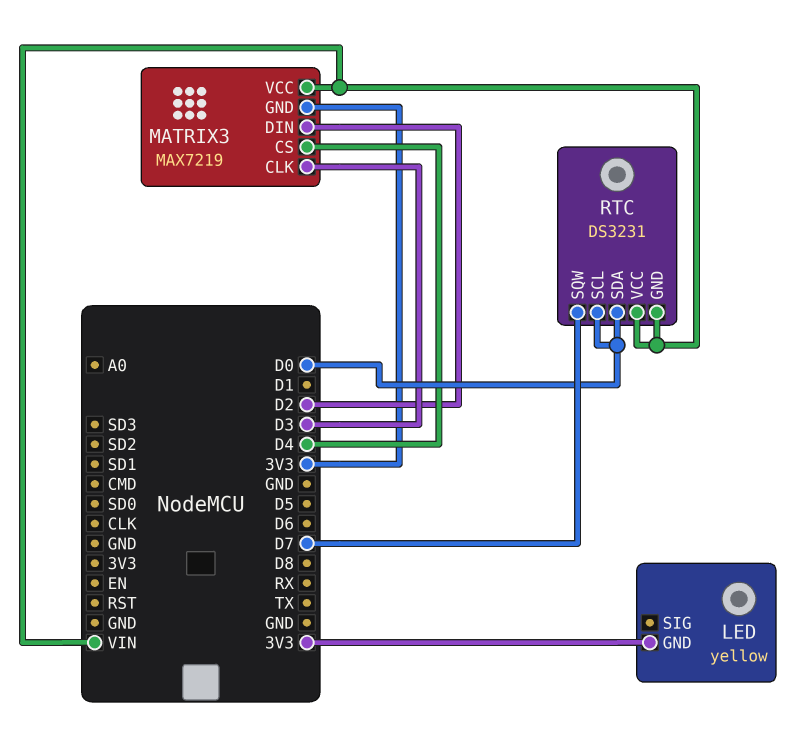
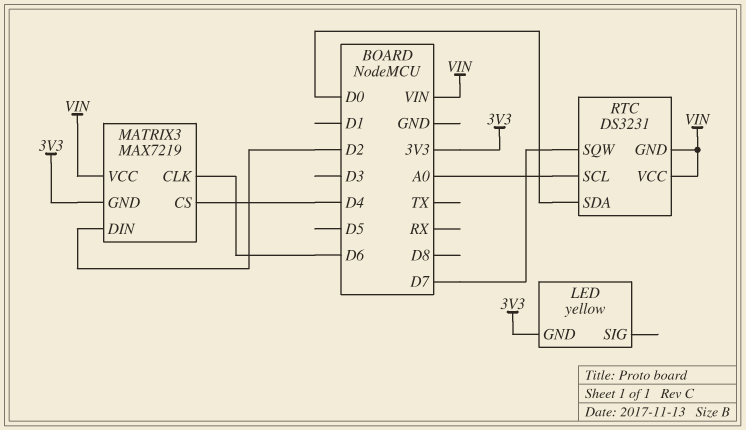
MATRIX3 pin CLK: D3 -> D6
RTC pin SCL: D0 -> A0

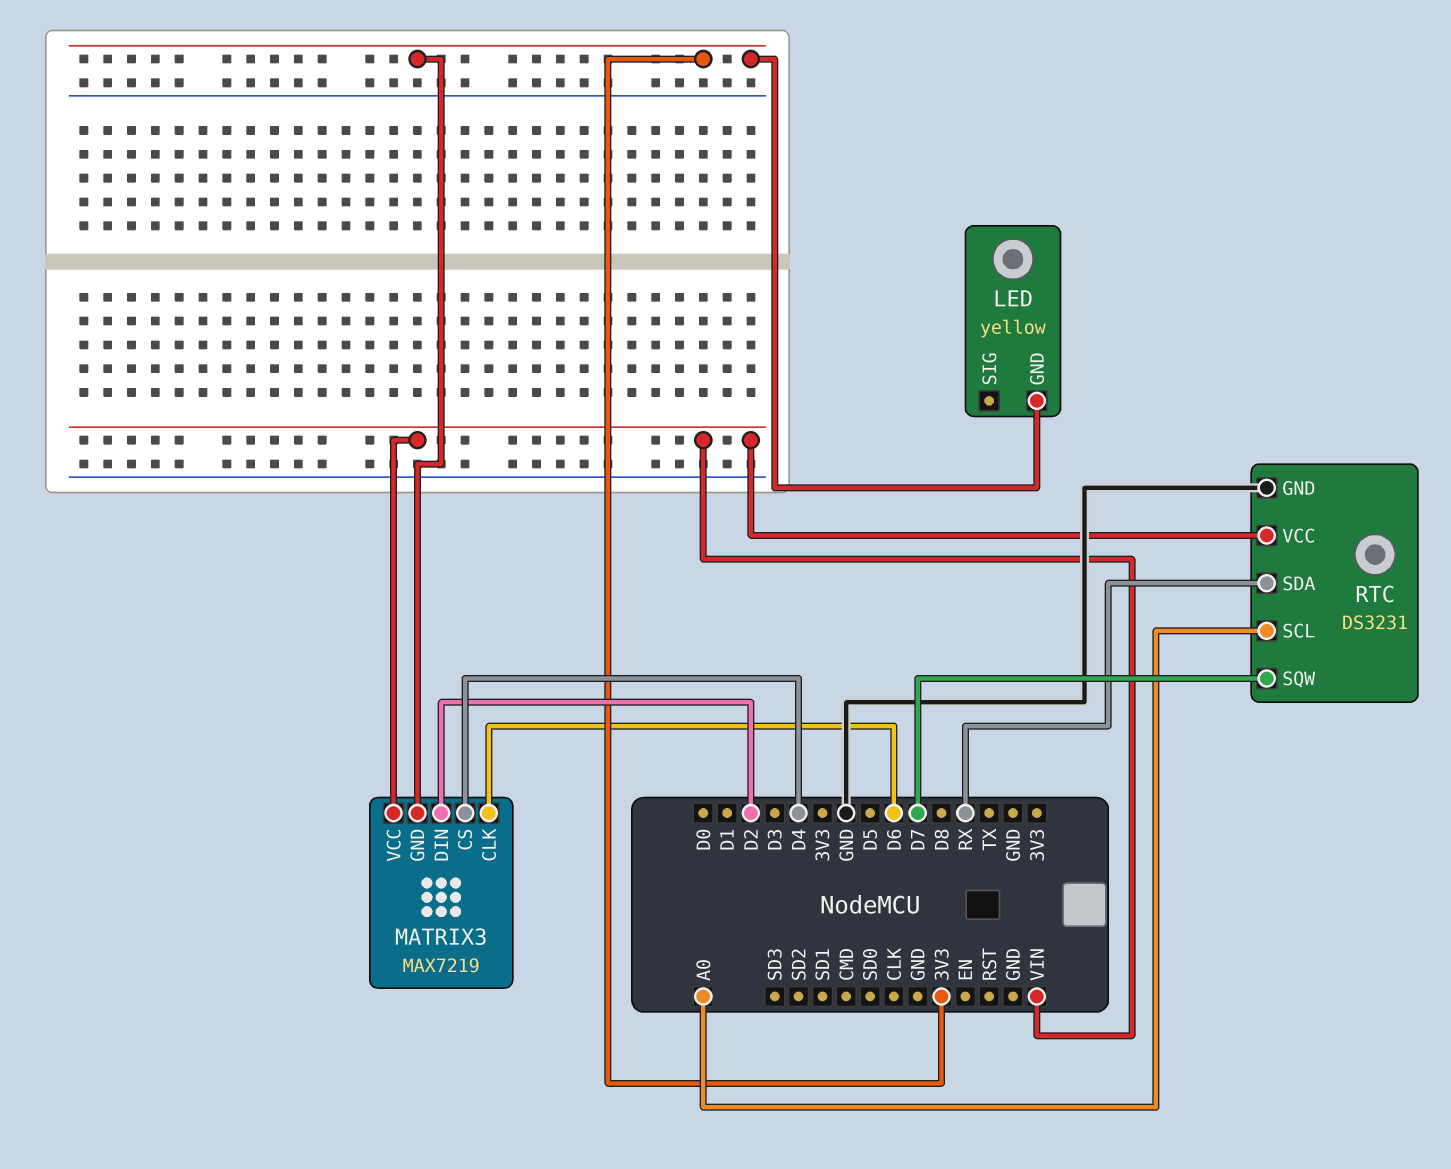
RTC pin GND: VIN -> GND
RTC pin SDA: D0 -> RX

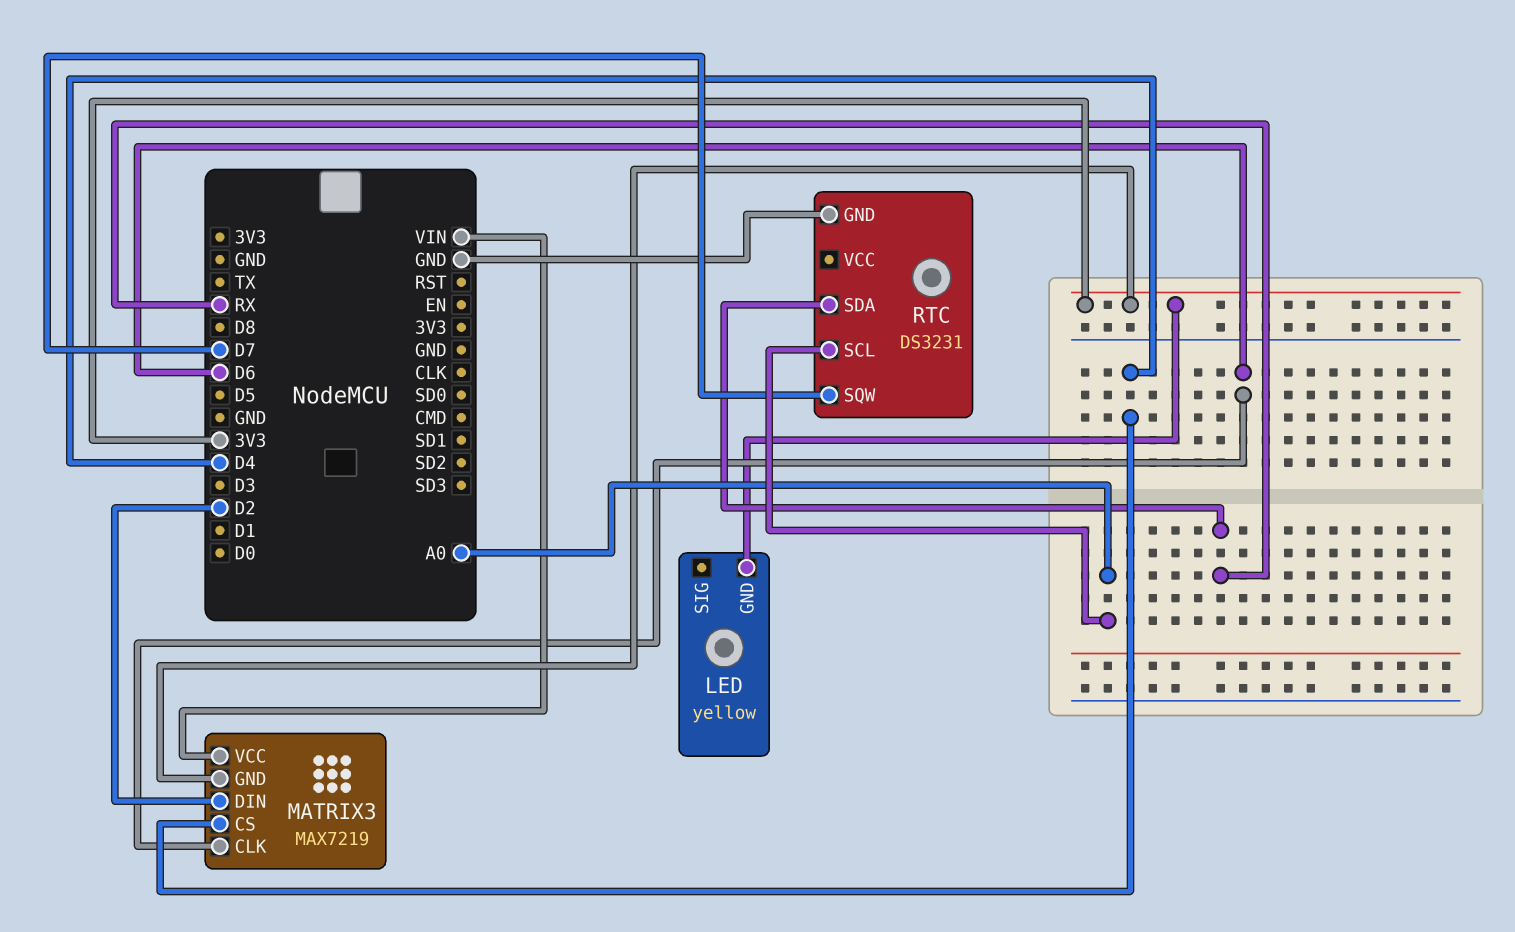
RTC pin VCC: VIN -> none

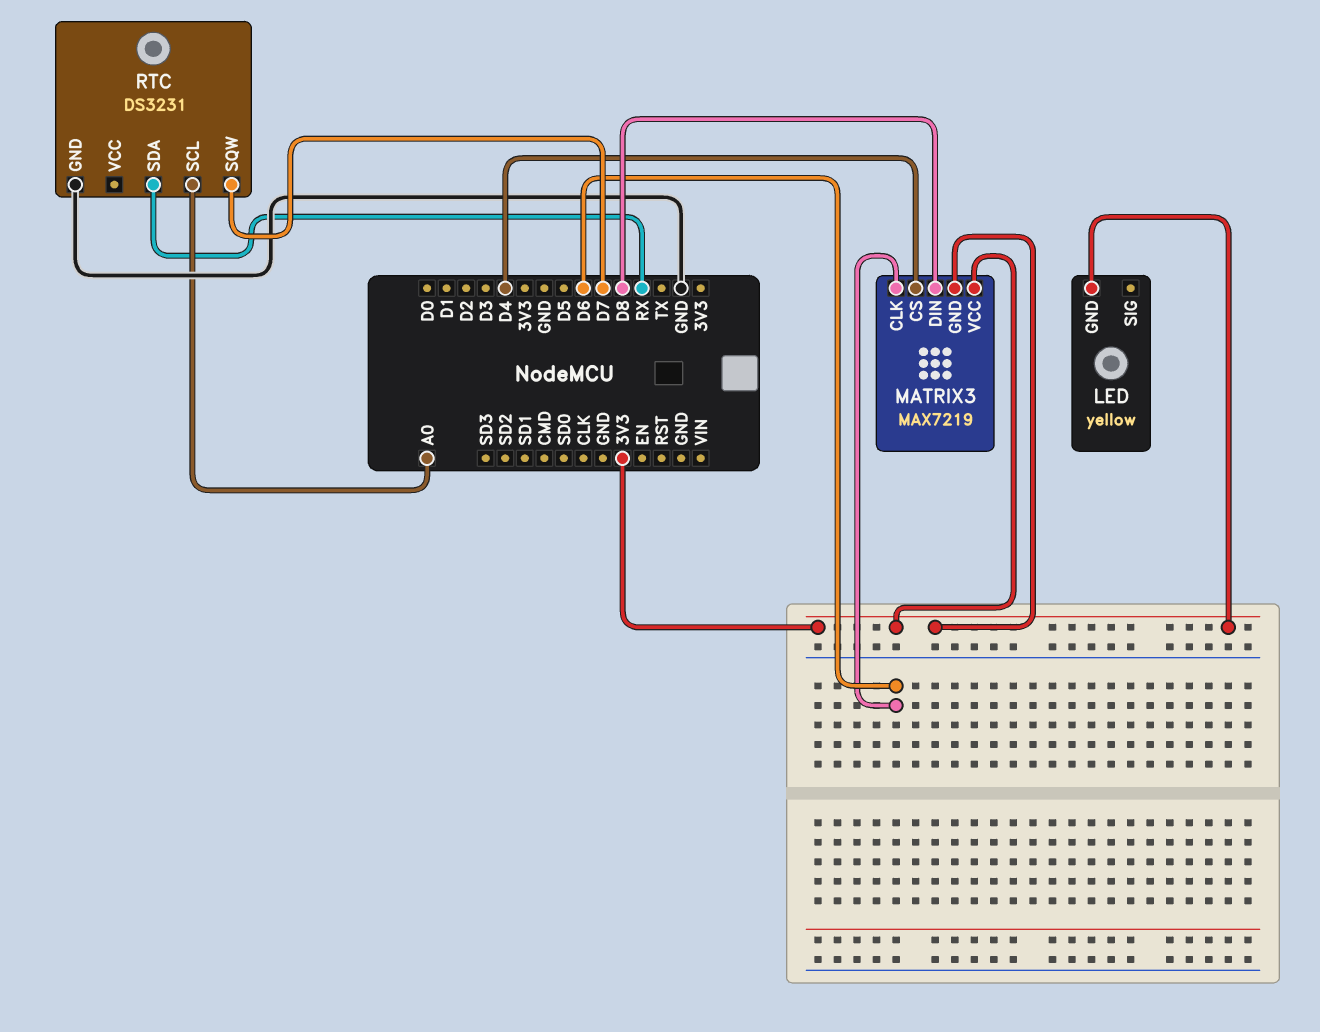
MATRIX3 pin DIN: D2 -> D8
MATRIX3 pin VCC: VIN -> 3V3

